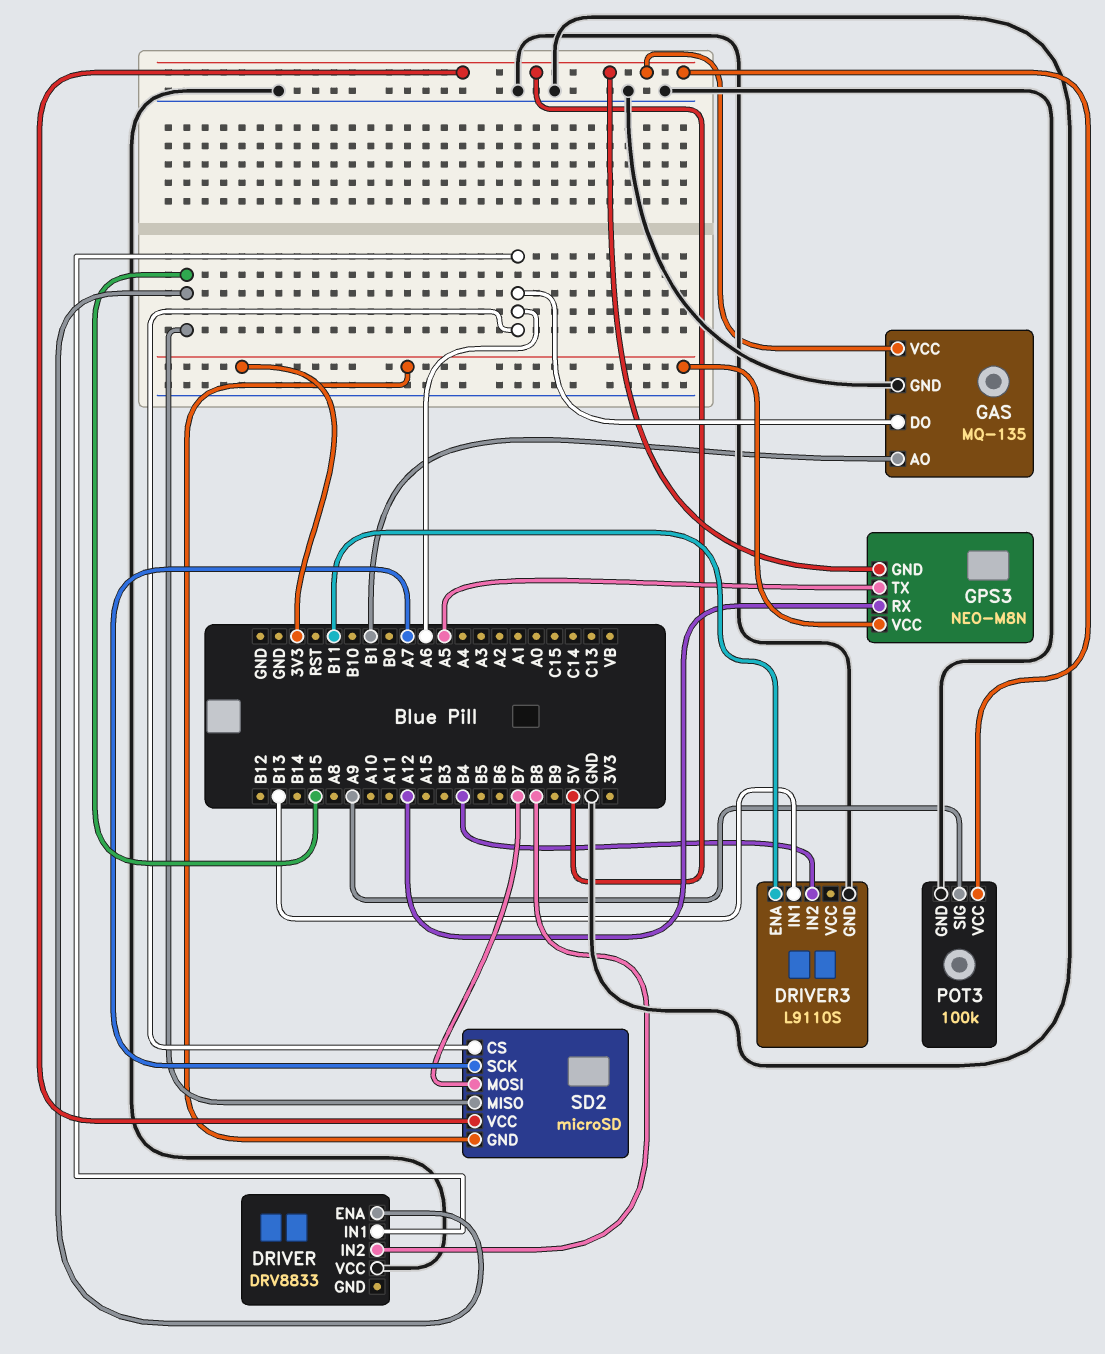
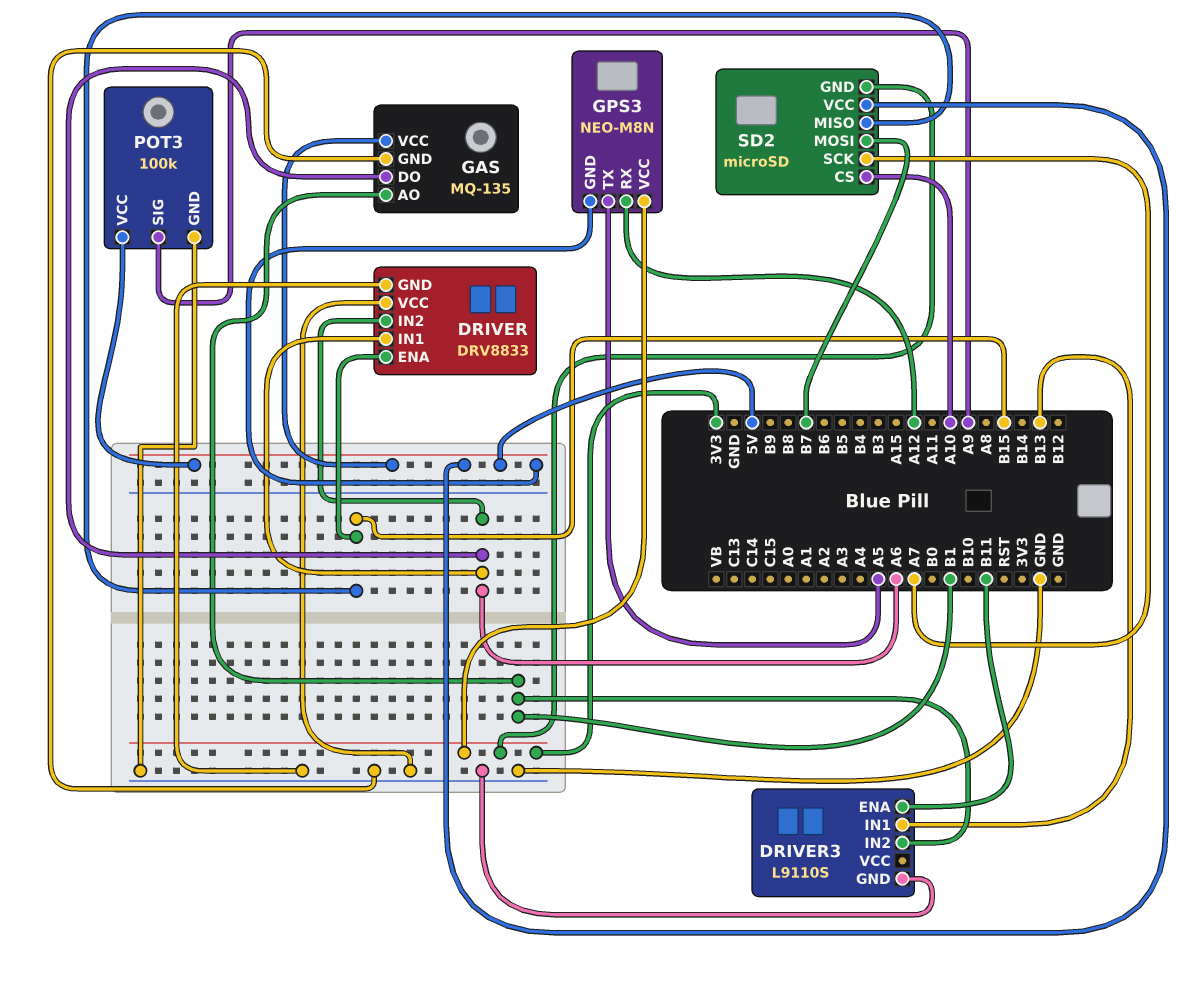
DRIVER pin GND: none -> GND
DRIVER pin IN2: B8 -> A6
DRIVER3 pin IN2: B4 -> B1
SD2 pin CS: A6 -> A10

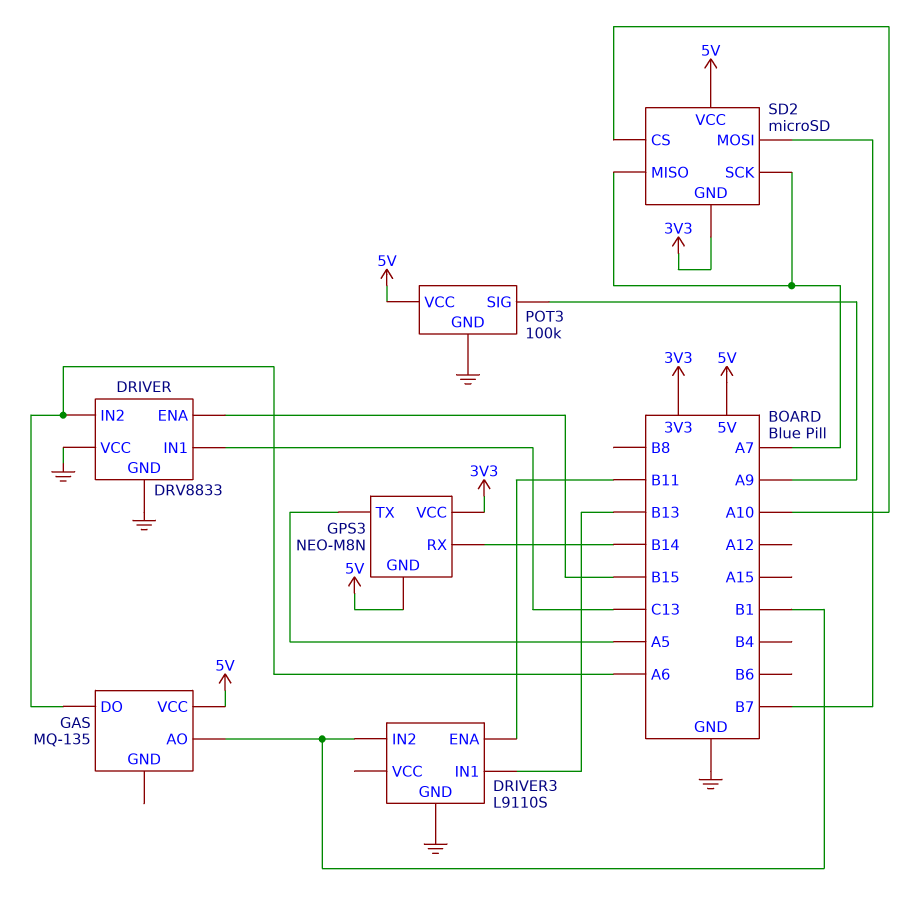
DRIVER pin IN1: A6 -> C13
GAS pin GND: GND -> none
GPS3 pin RX: A12 -> B14
SD2 pin MISO: B15 -> A7

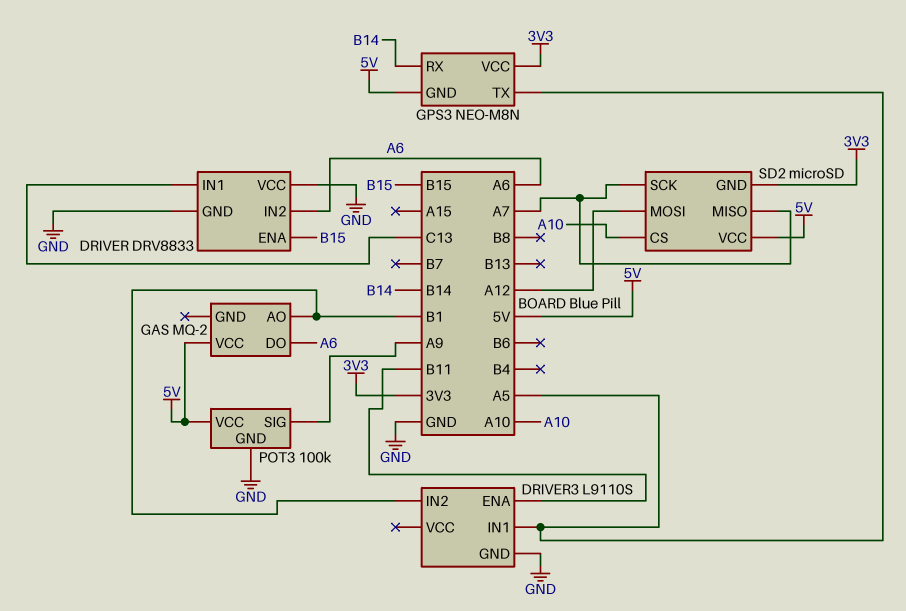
DRIVER3 pin IN1: B13 -> A5
GAS: MQ-135 -> MQ-2
SD2 pin MOSI: B7 -> A12

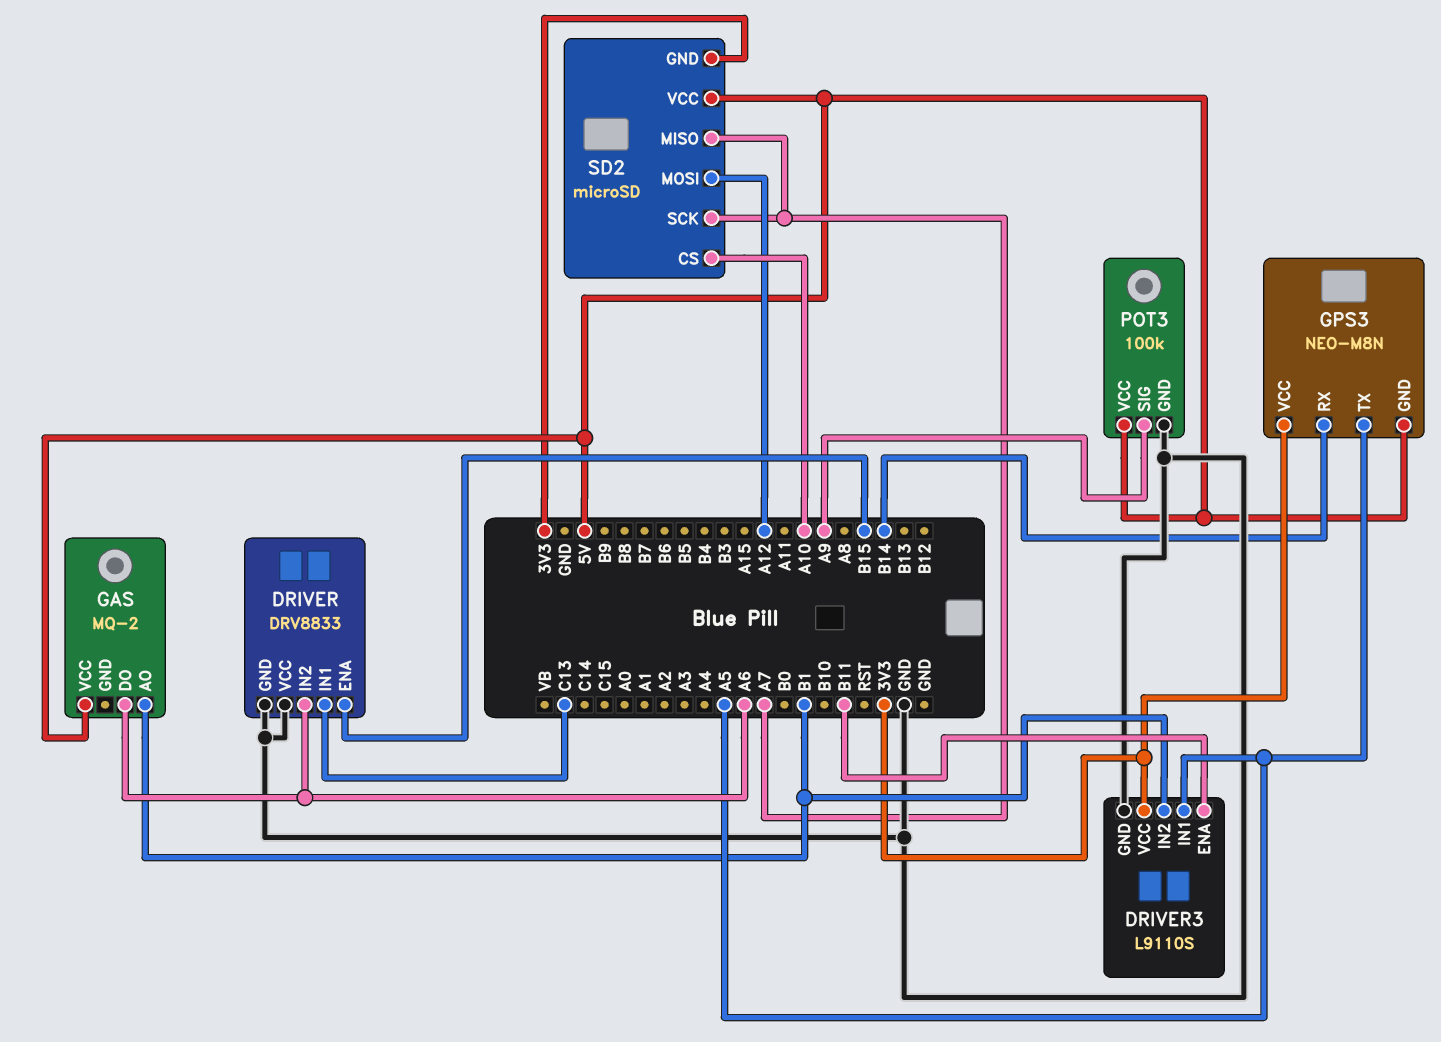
DRIVER3 pin VCC: none -> 3V3

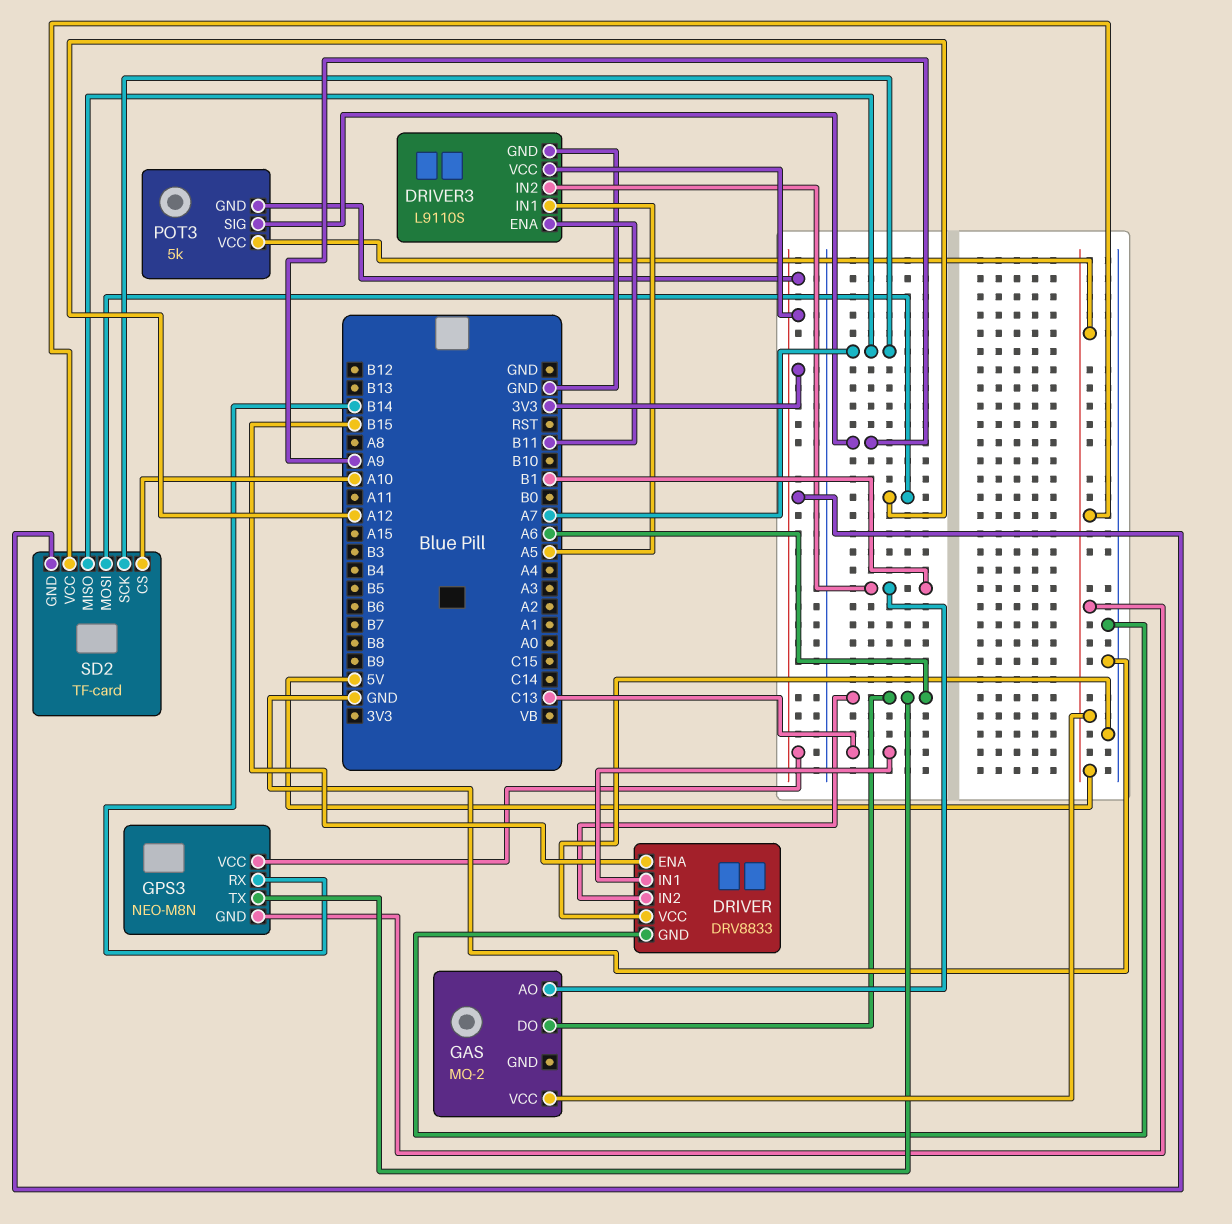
GPS3 pin TX: A5 -> A6
POT3: 100k -> 5k
POT3 pin GND: GND -> 3V3
SD2: microSD -> TF-card

